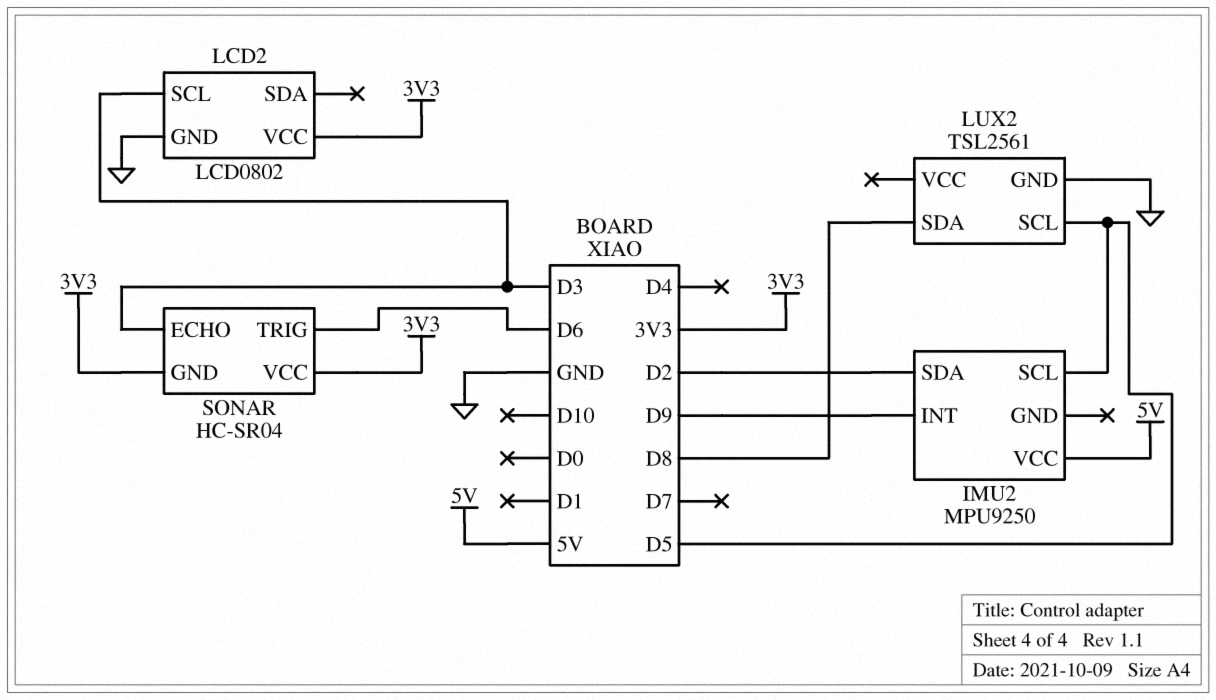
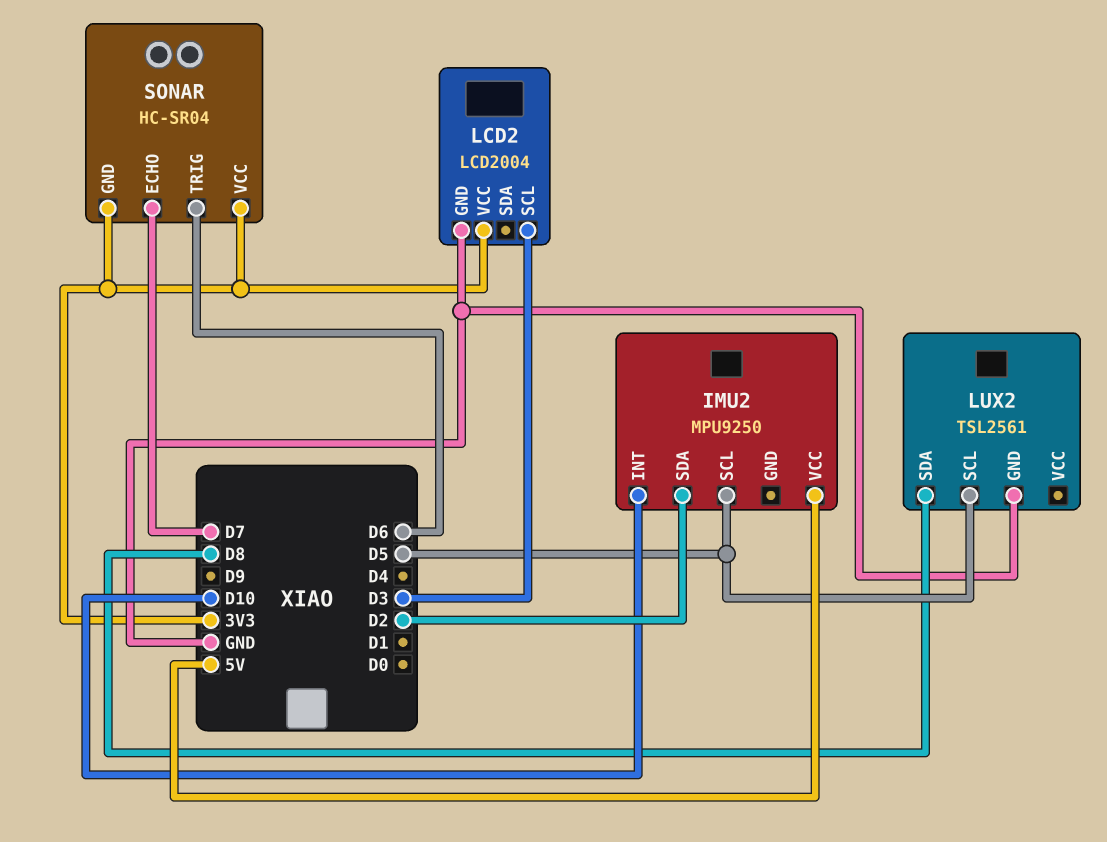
IMU2 pin INT: D9 -> D10
LCD2: LCD0802 -> LCD2004
SONAR pin ECHO: D3 -> D7

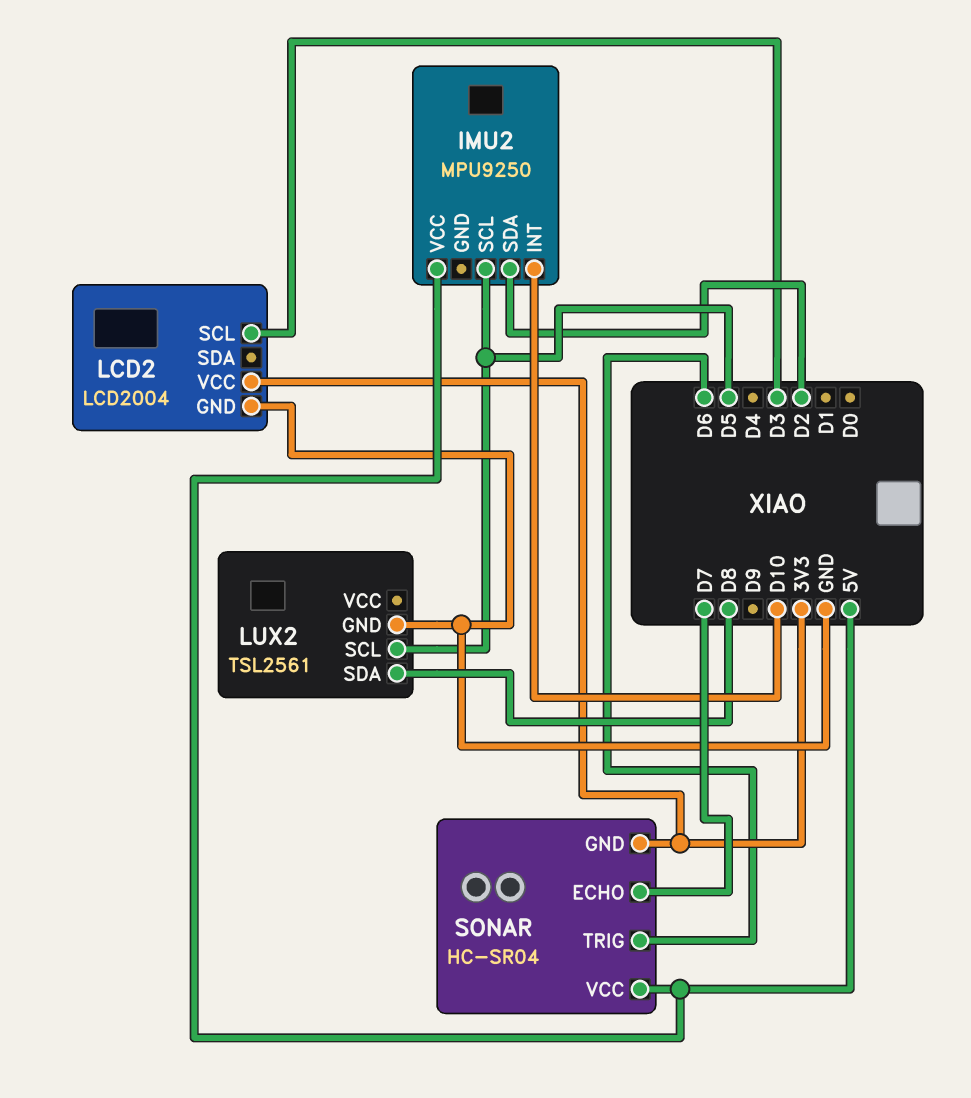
SONAR pin VCC: 3V3 -> 5V

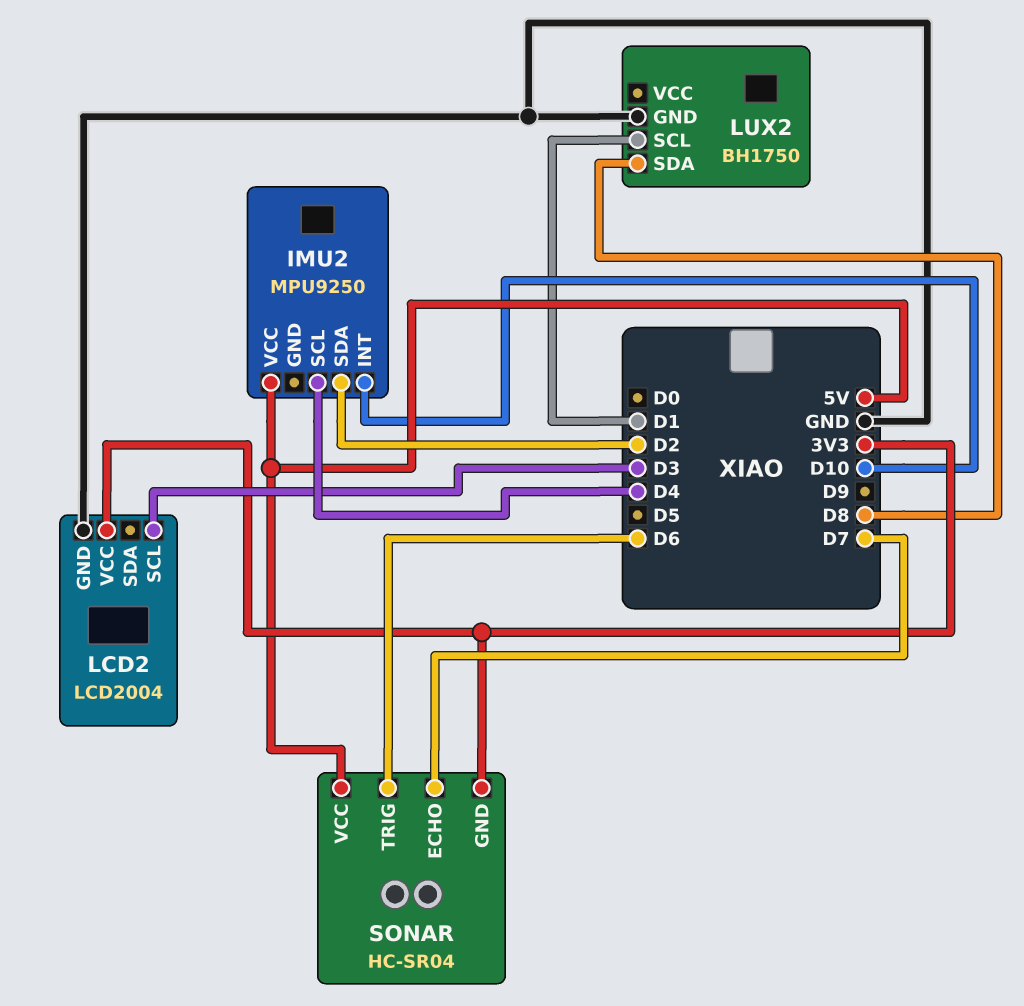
IMU2 pin SCL: D5 -> D4
LUX2: TSL2561 -> BH1750
LUX2 pin SCL: D5 -> D1

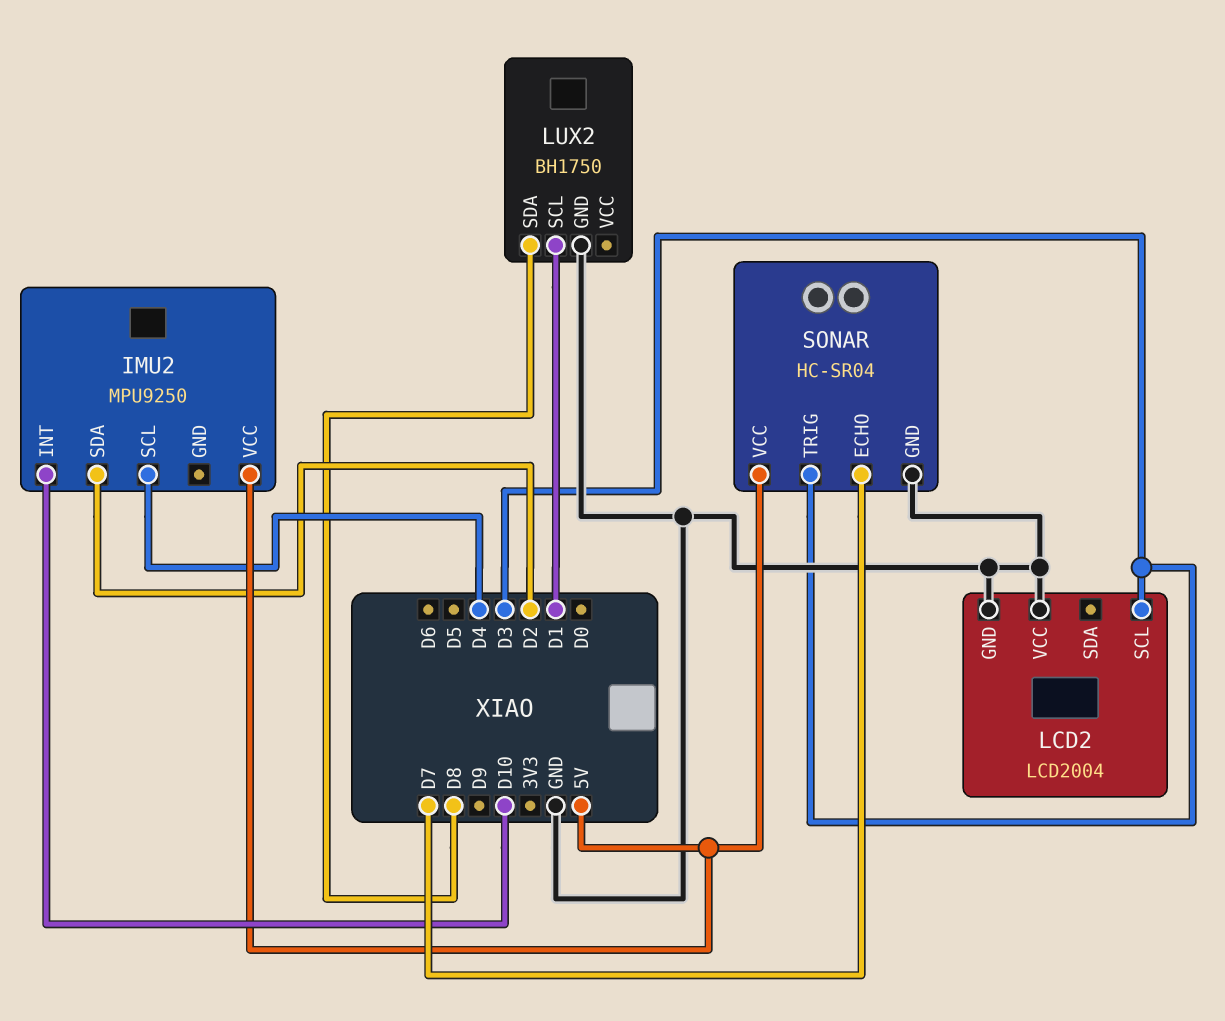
LCD2 pin VCC: 3V3 -> GND
SONAR pin GND: 3V3 -> GND
SONAR pin TRIG: D6 -> D3

